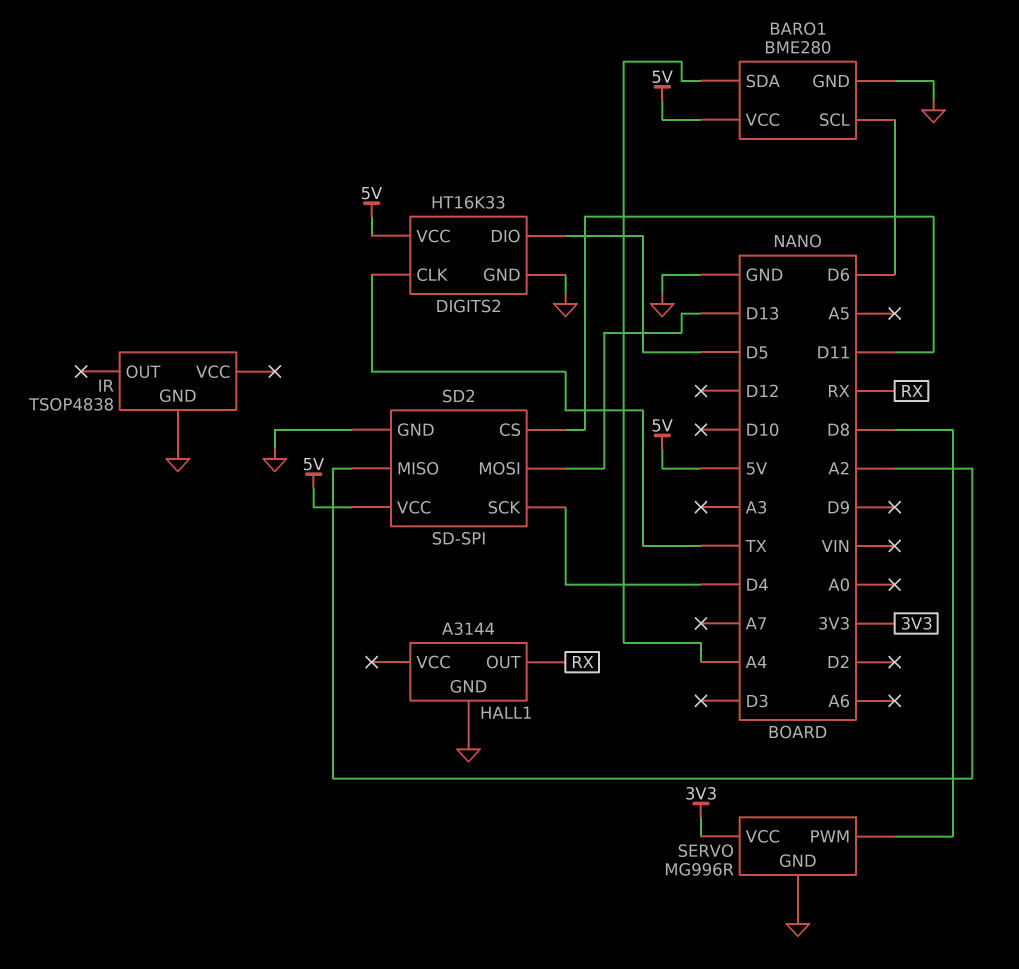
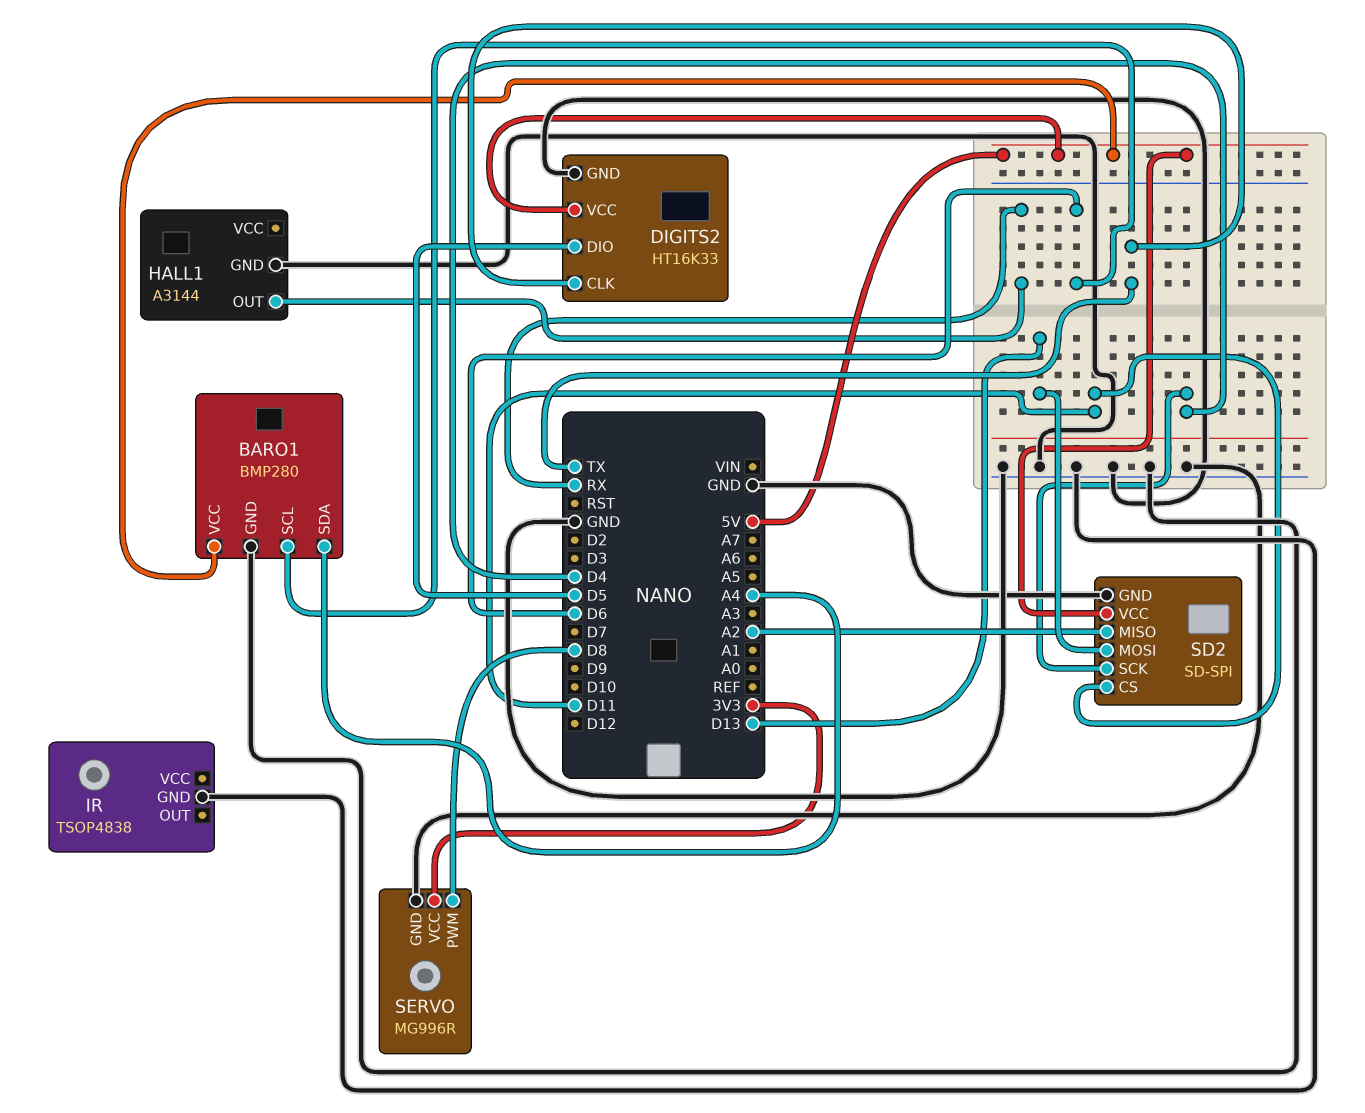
BARO1: BME280 -> BMP280

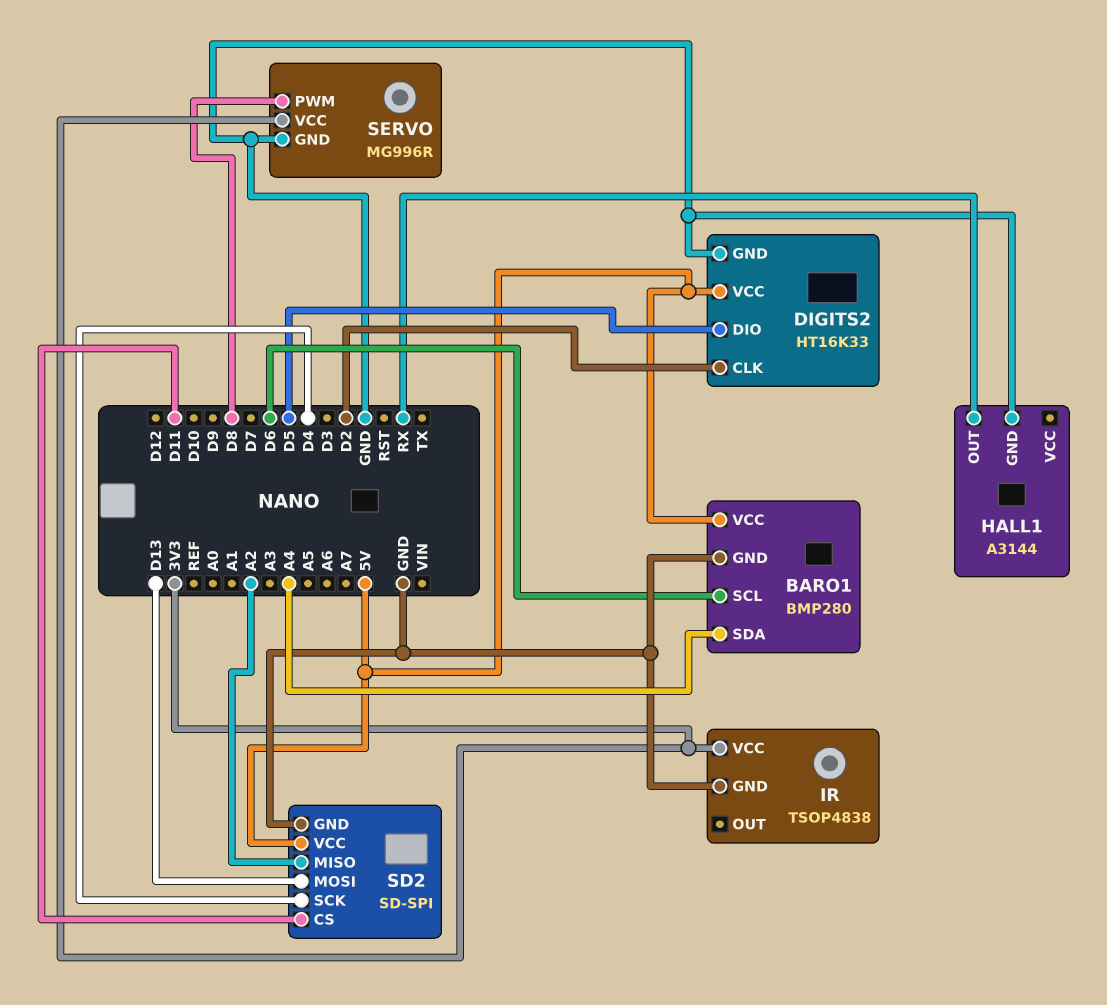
DIGITS2 pin CLK: TX -> D2
IR pin VCC: none -> 3V3

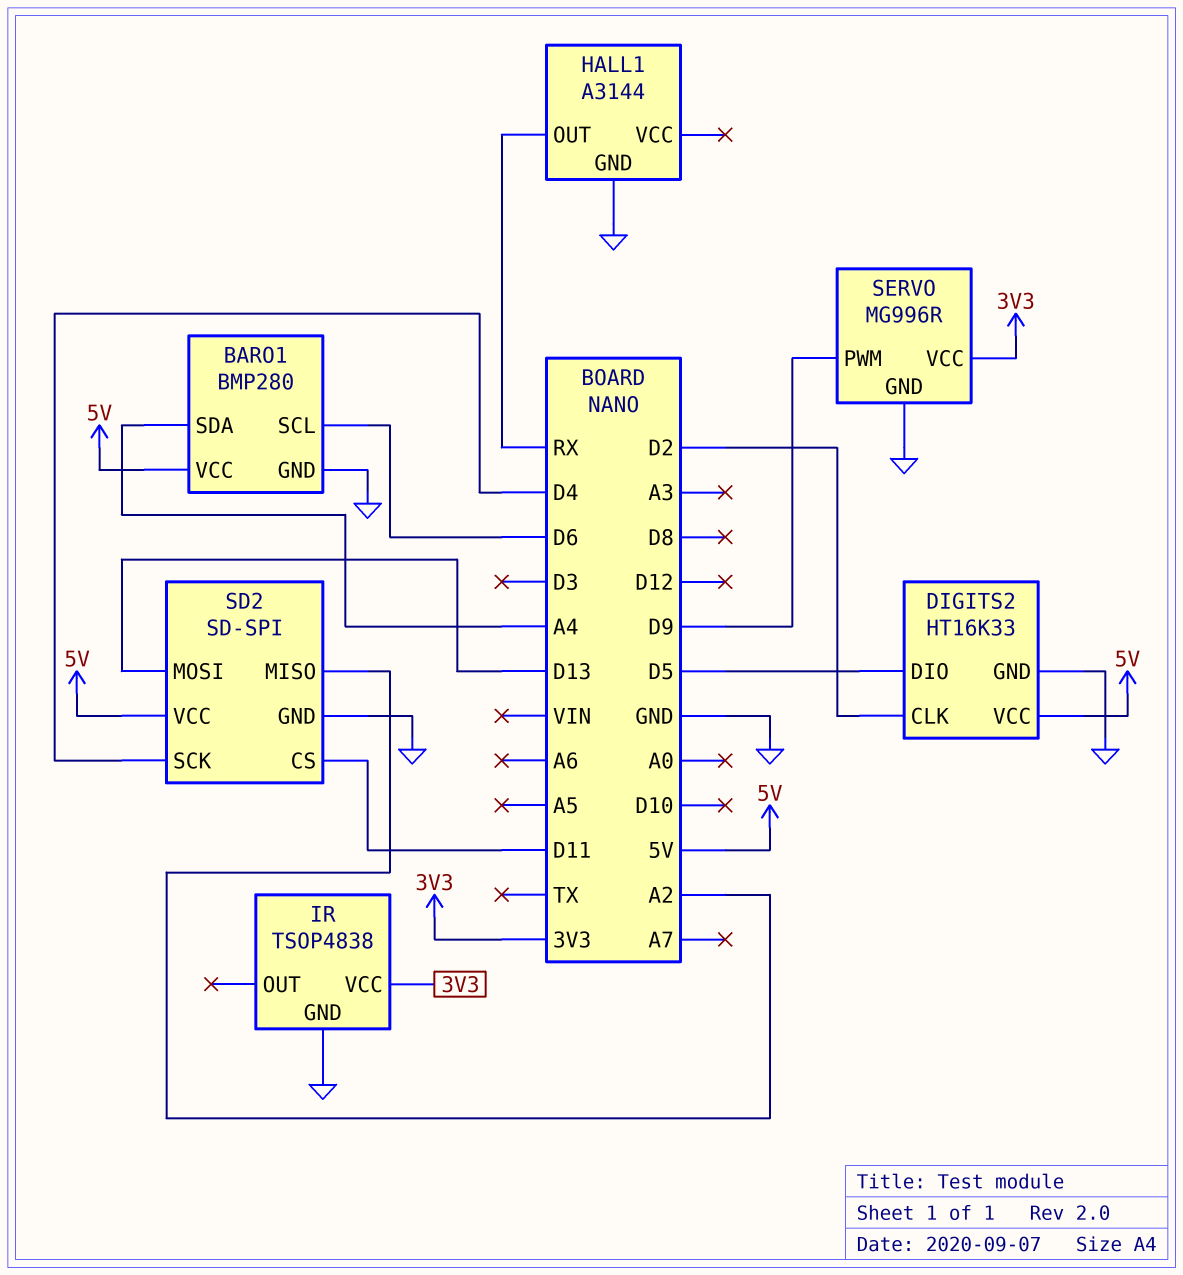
SERVO pin PWM: D8 -> D9

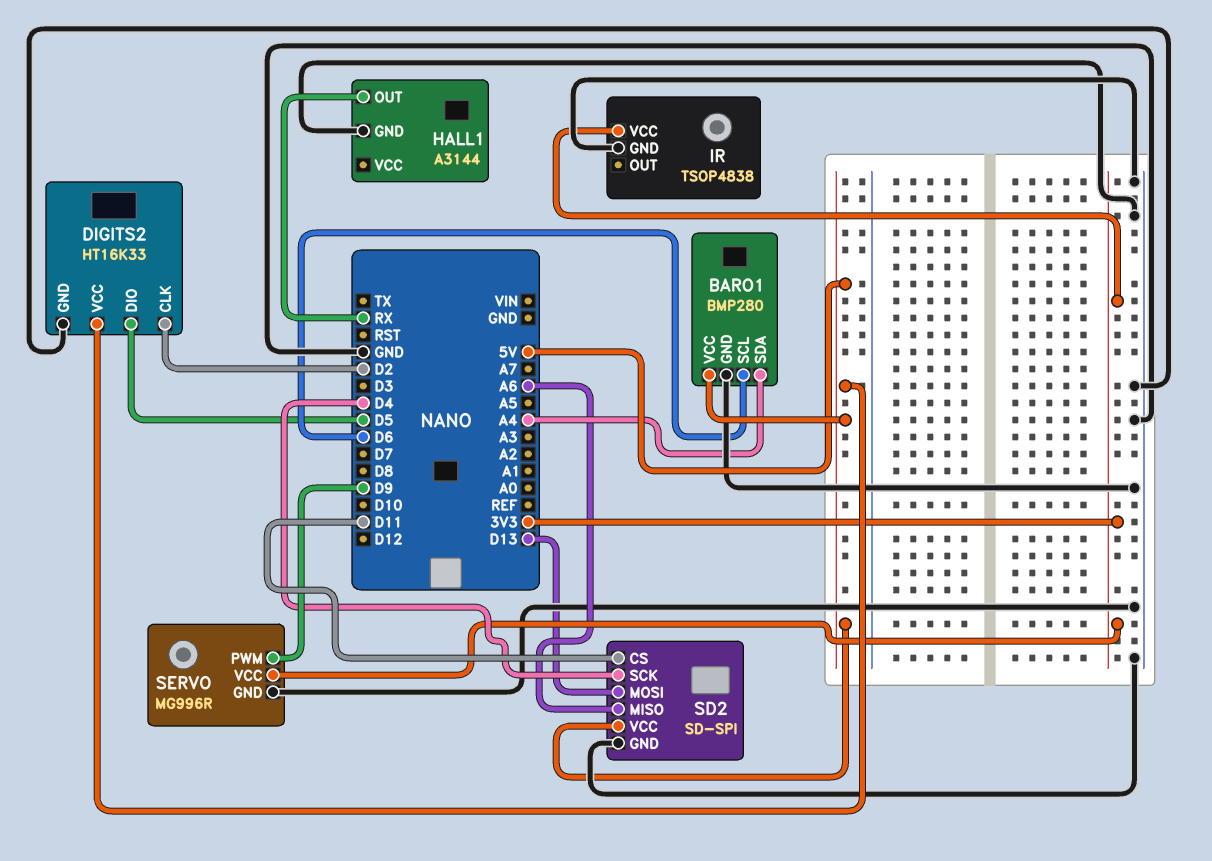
SD2 pin MISO: A2 -> A6

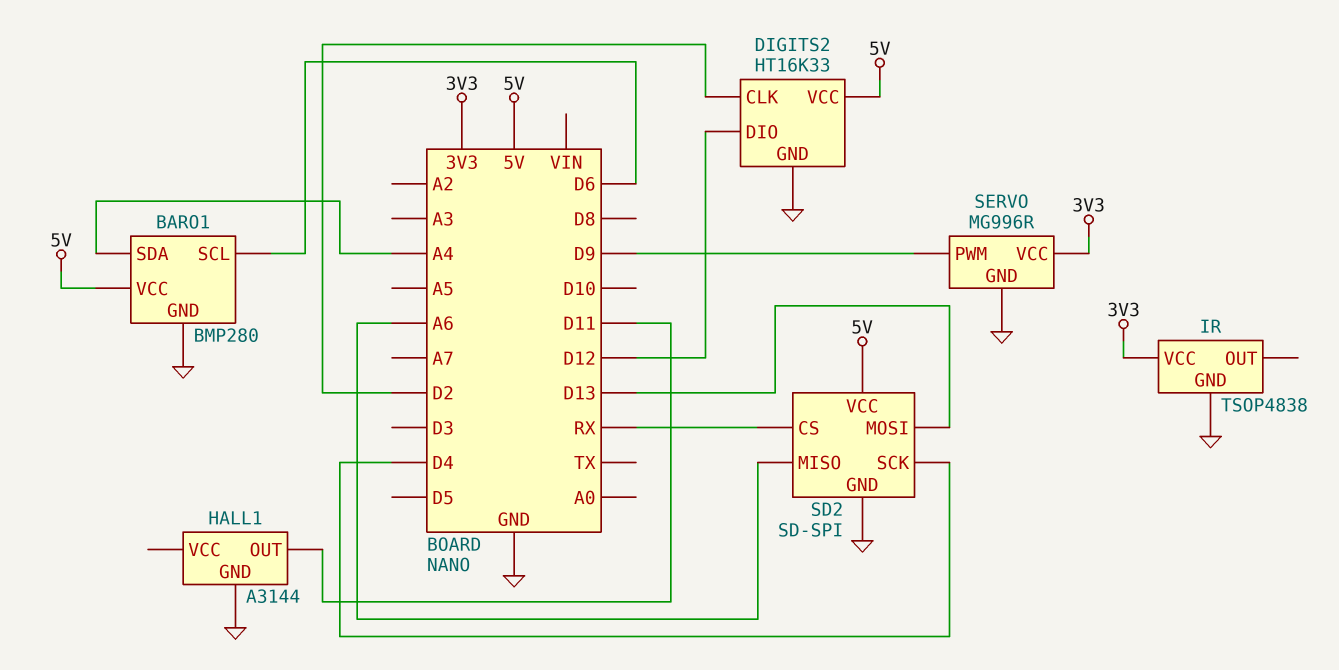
DIGITS2 pin DIO: D5 -> D12
HALL1 pin OUT: RX -> D11
SD2 pin CS: D11 -> RX

